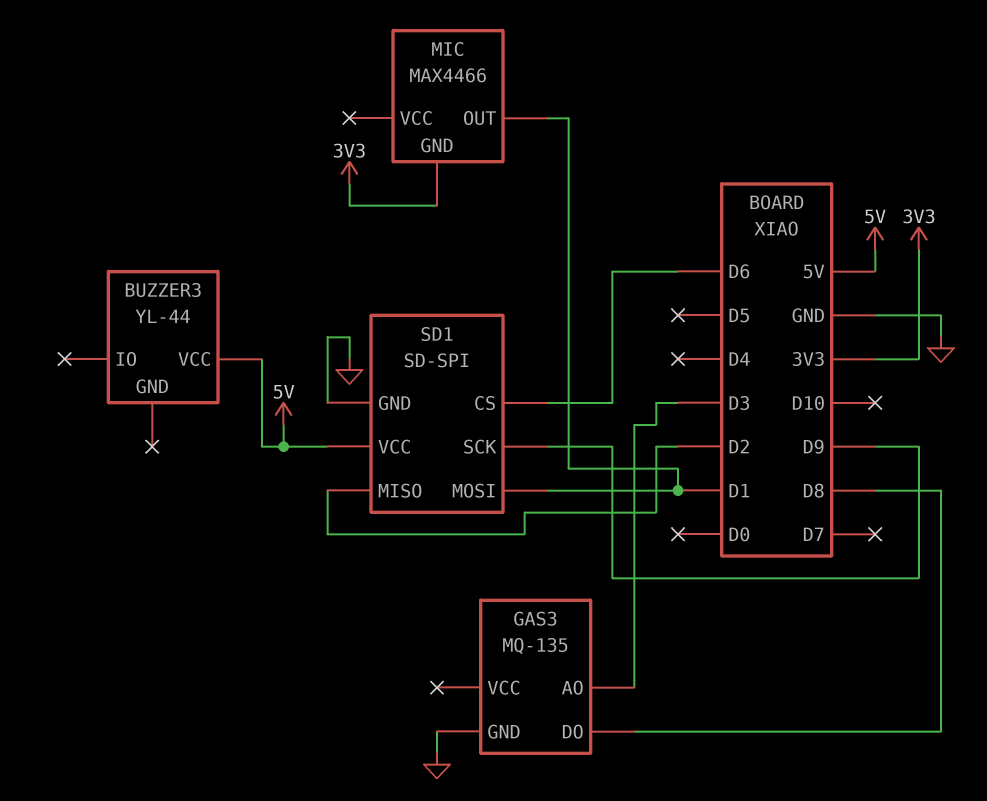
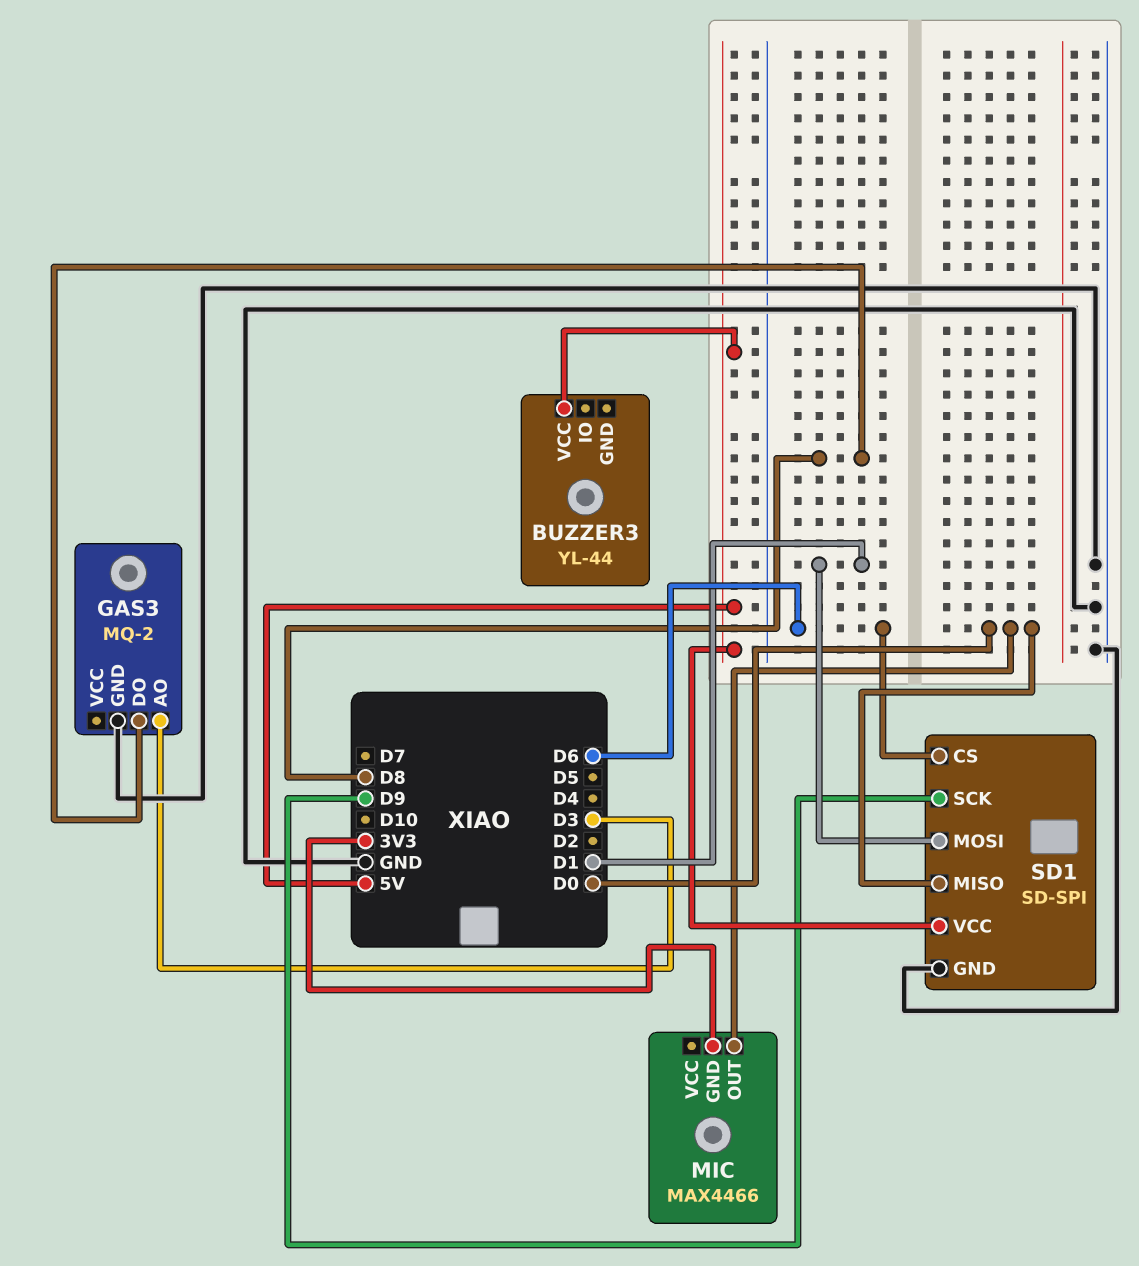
GAS3: MQ-135 -> MQ-2
MIC pin OUT: D1 -> D0
SD1 pin MISO: D2 -> D0

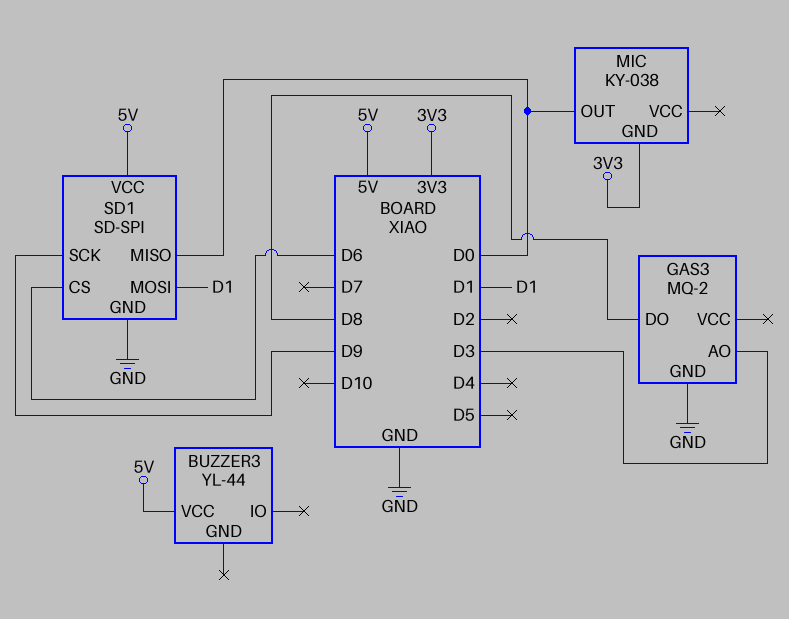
MIC: MAX4466 -> KY-038

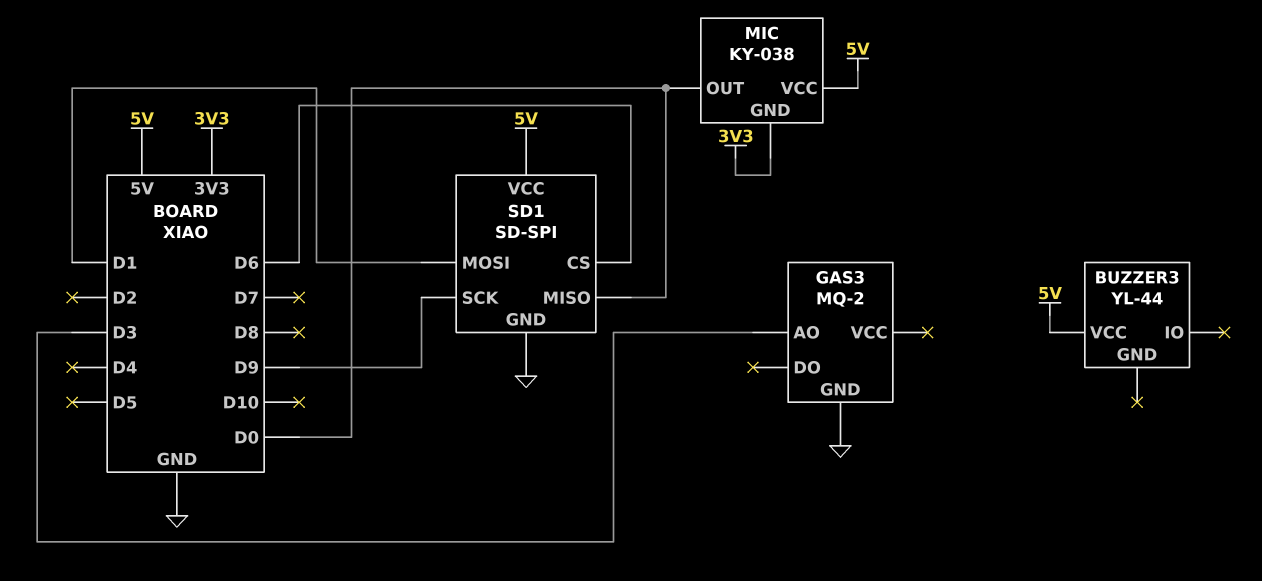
GAS3 pin DO: D8 -> none
MIC pin VCC: none -> 5V

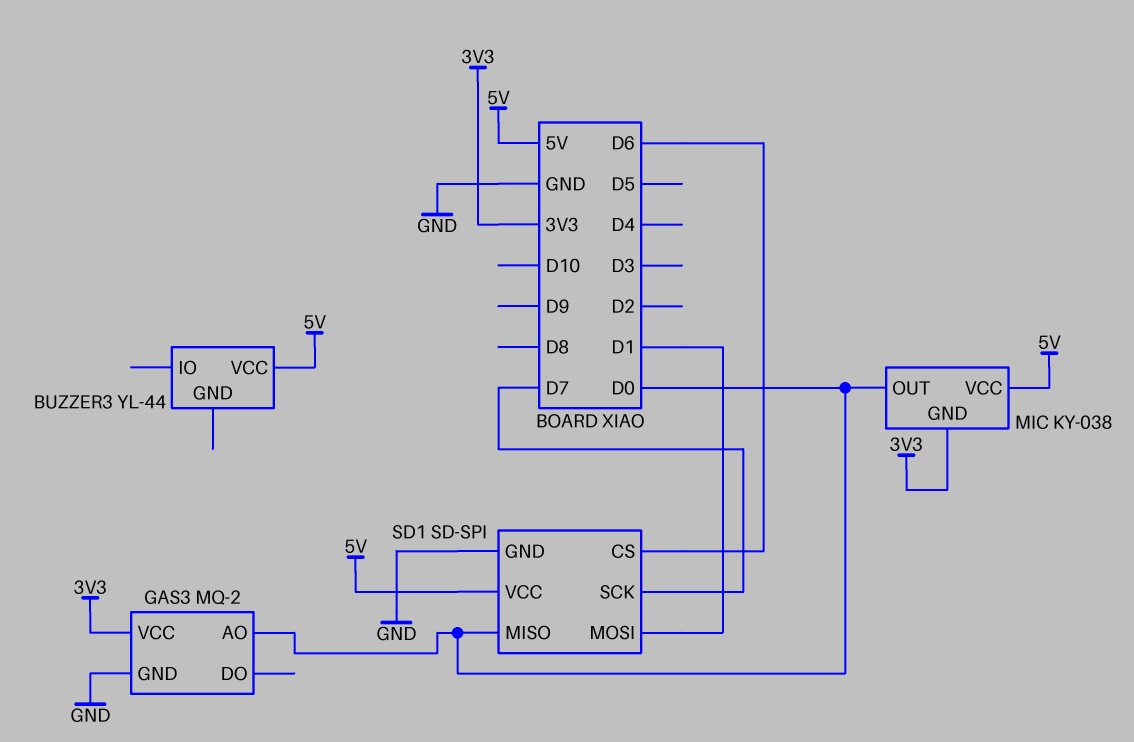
GAS3 pin AO: D3 -> D0
GAS3 pin VCC: none -> 3V3
SD1 pin SCK: D9 -> D7

